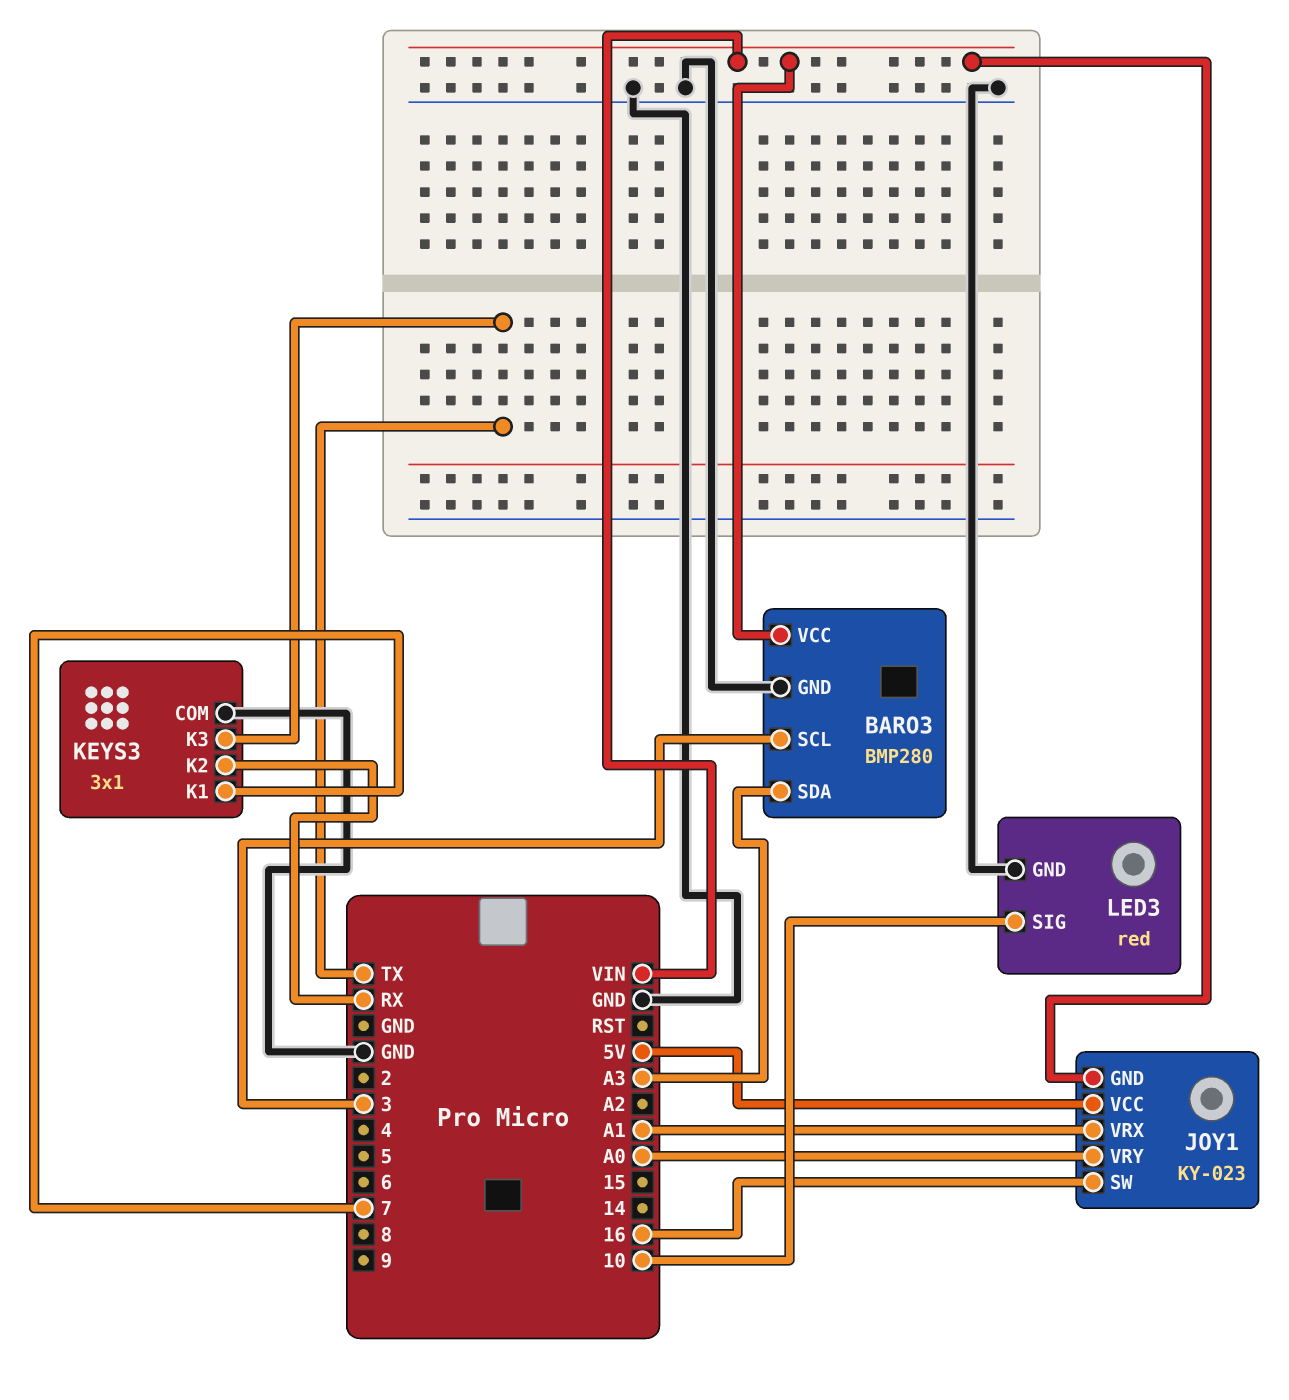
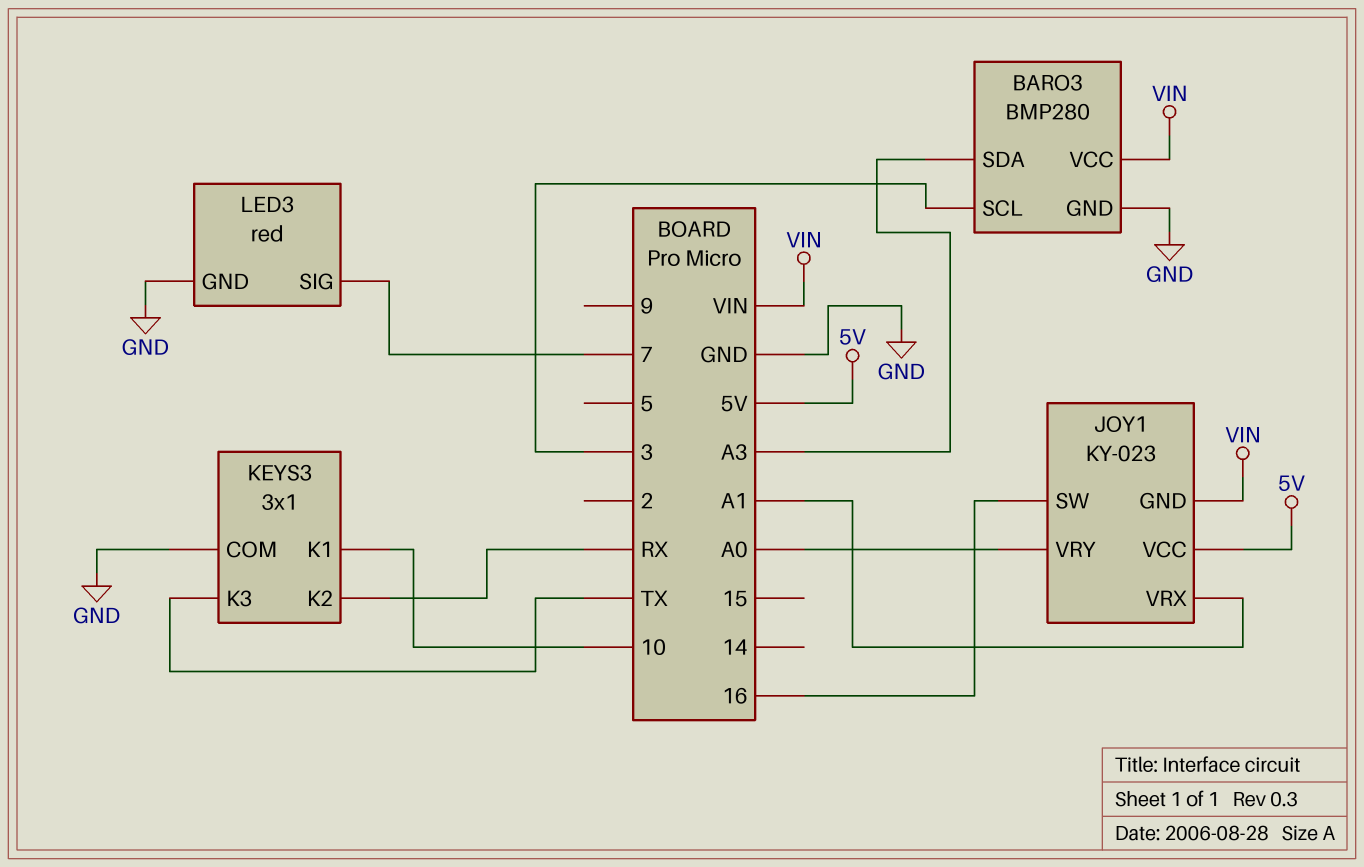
KEYS3 pin K1: 7 -> 10
LED3 pin SIG: 10 -> 7

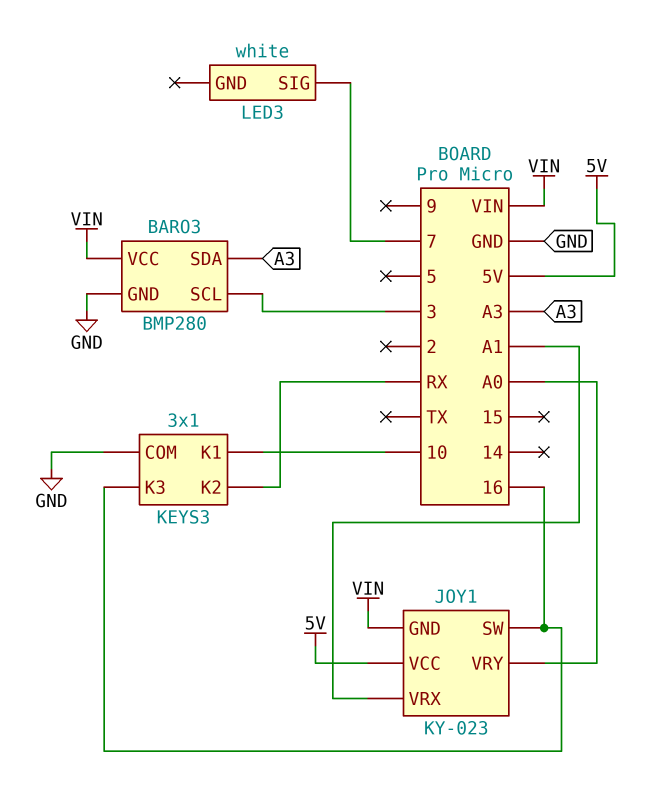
KEYS3 pin K3: TX -> 16
LED3: red -> white
LED3 pin GND: GND -> none

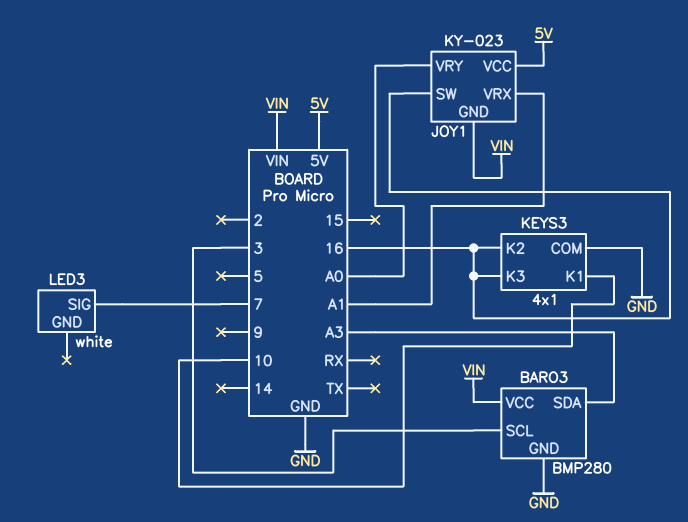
KEYS3: 3x1 -> 4x1
KEYS3 pin K2: RX -> 16

